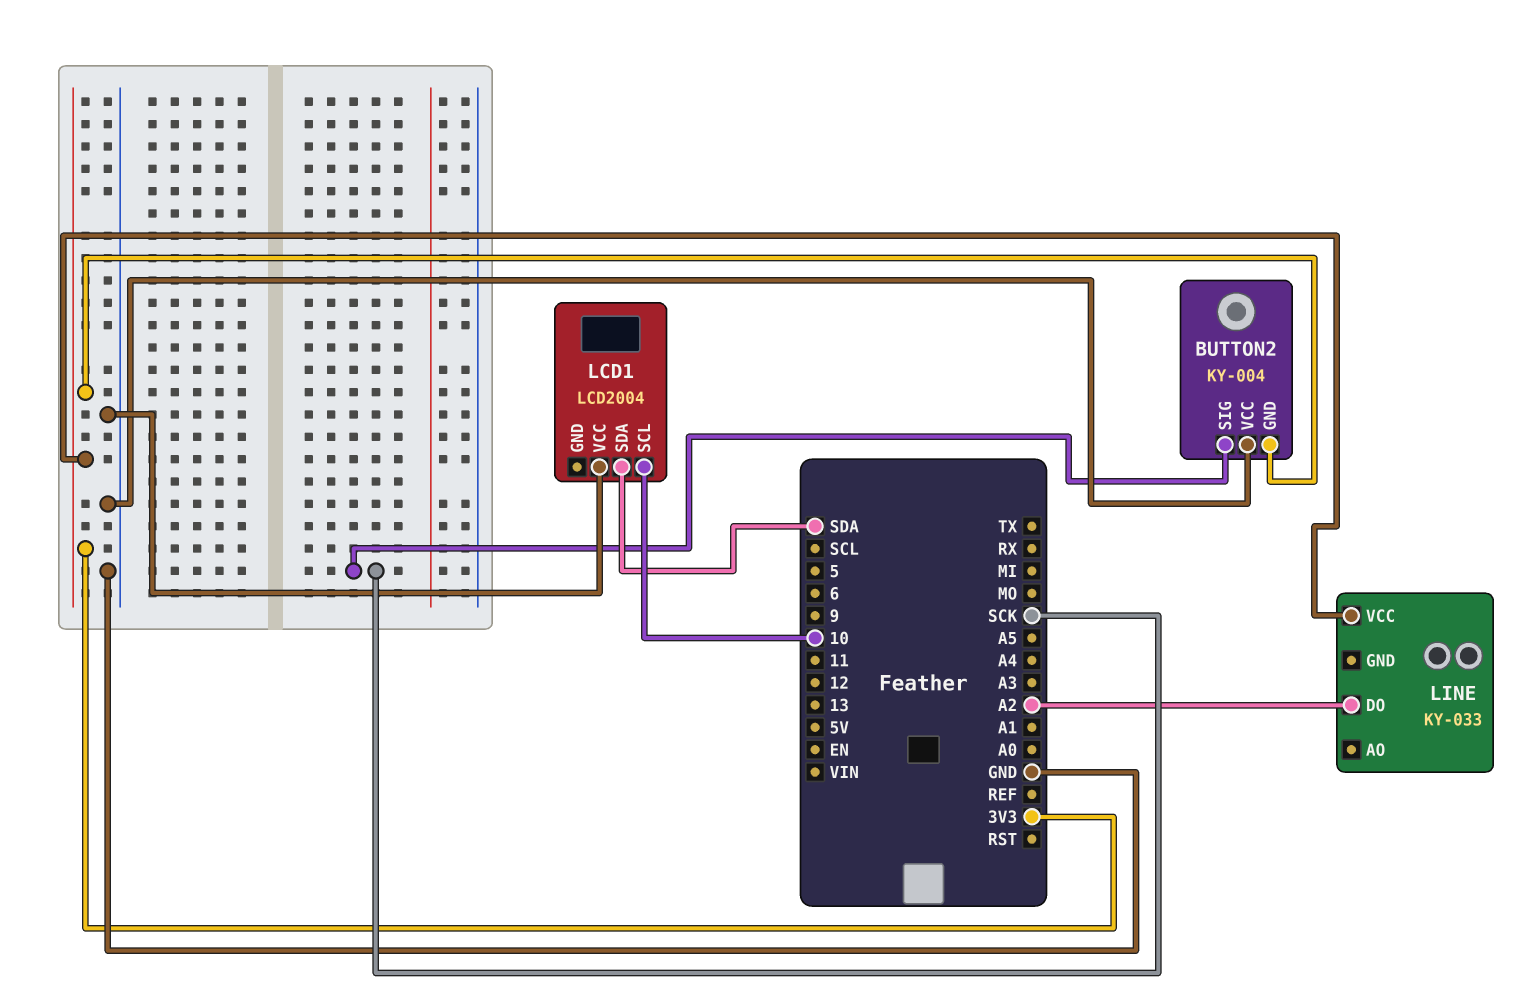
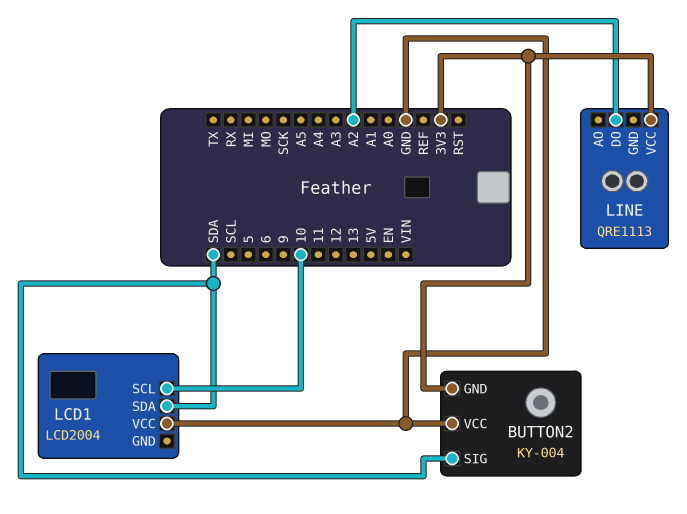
BUTTON2 pin SIG: SCK -> SDA
LINE: KY-033 -> QRE1113

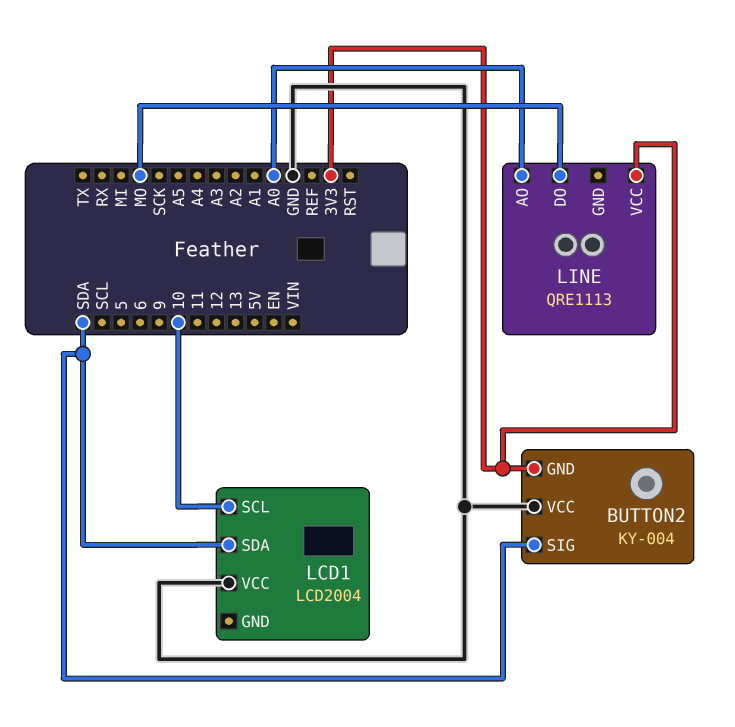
LINE pin AO: none -> A0
LINE pin DO: A2 -> MO

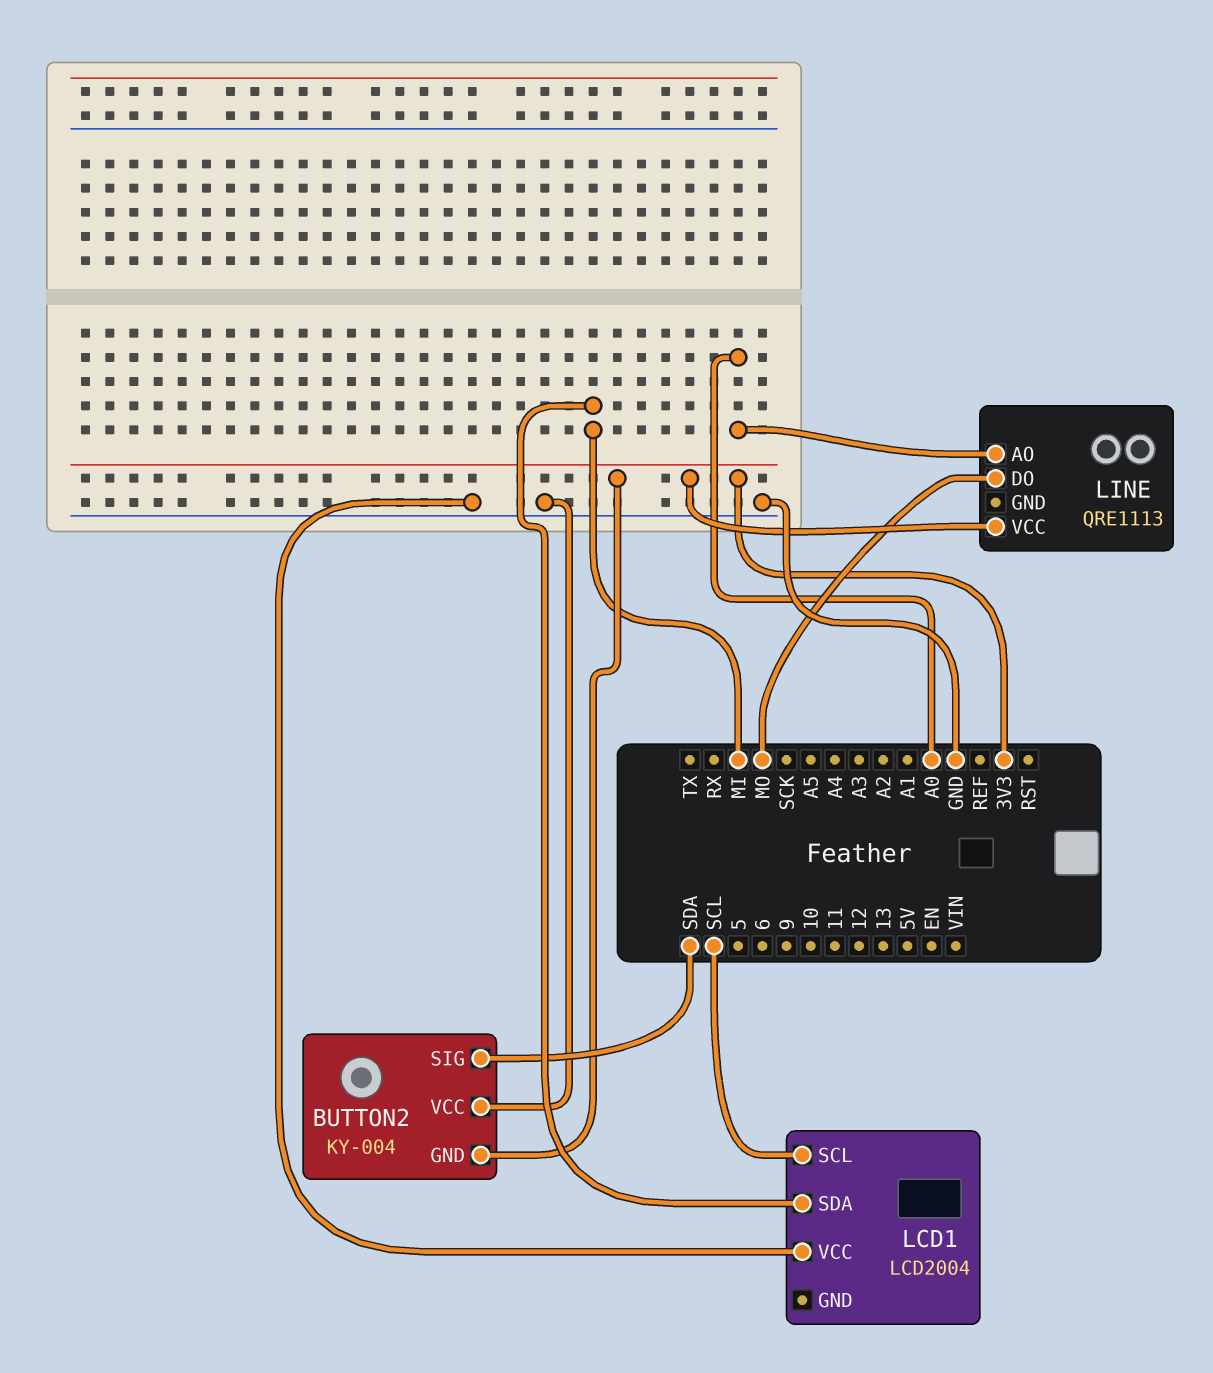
LCD1 pin SCL: 10 -> SCL
LCD1 pin SDA: SDA -> MI

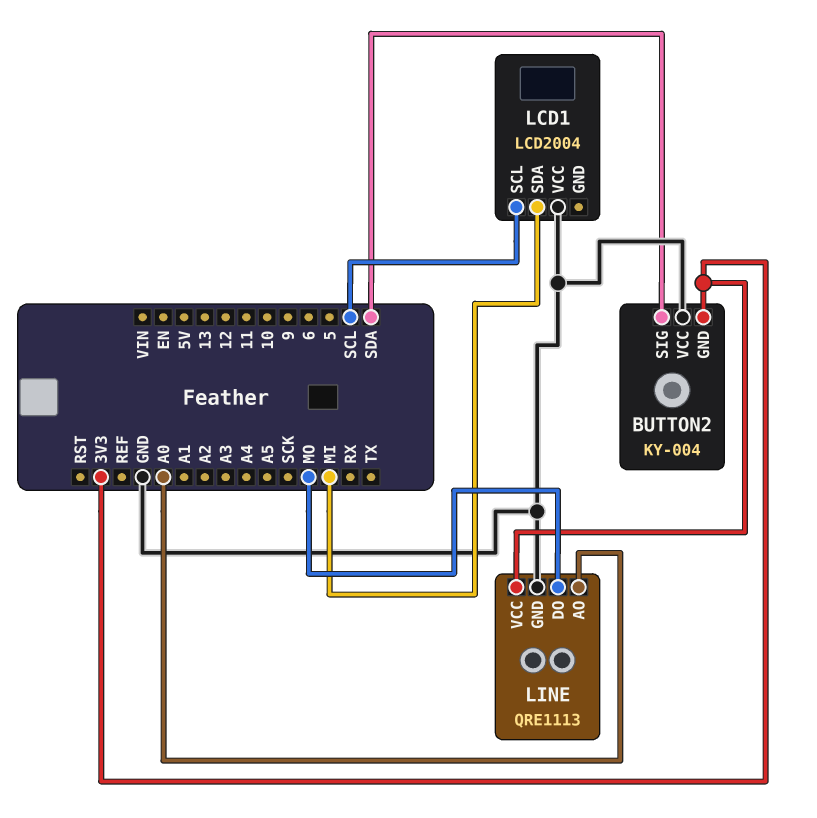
LINE pin GND: none -> GND

